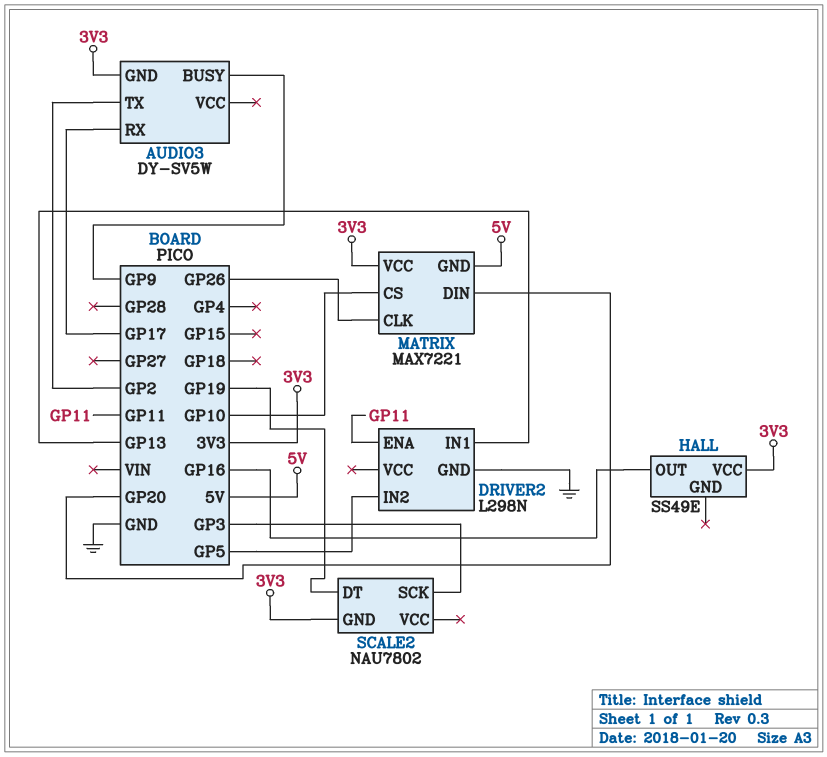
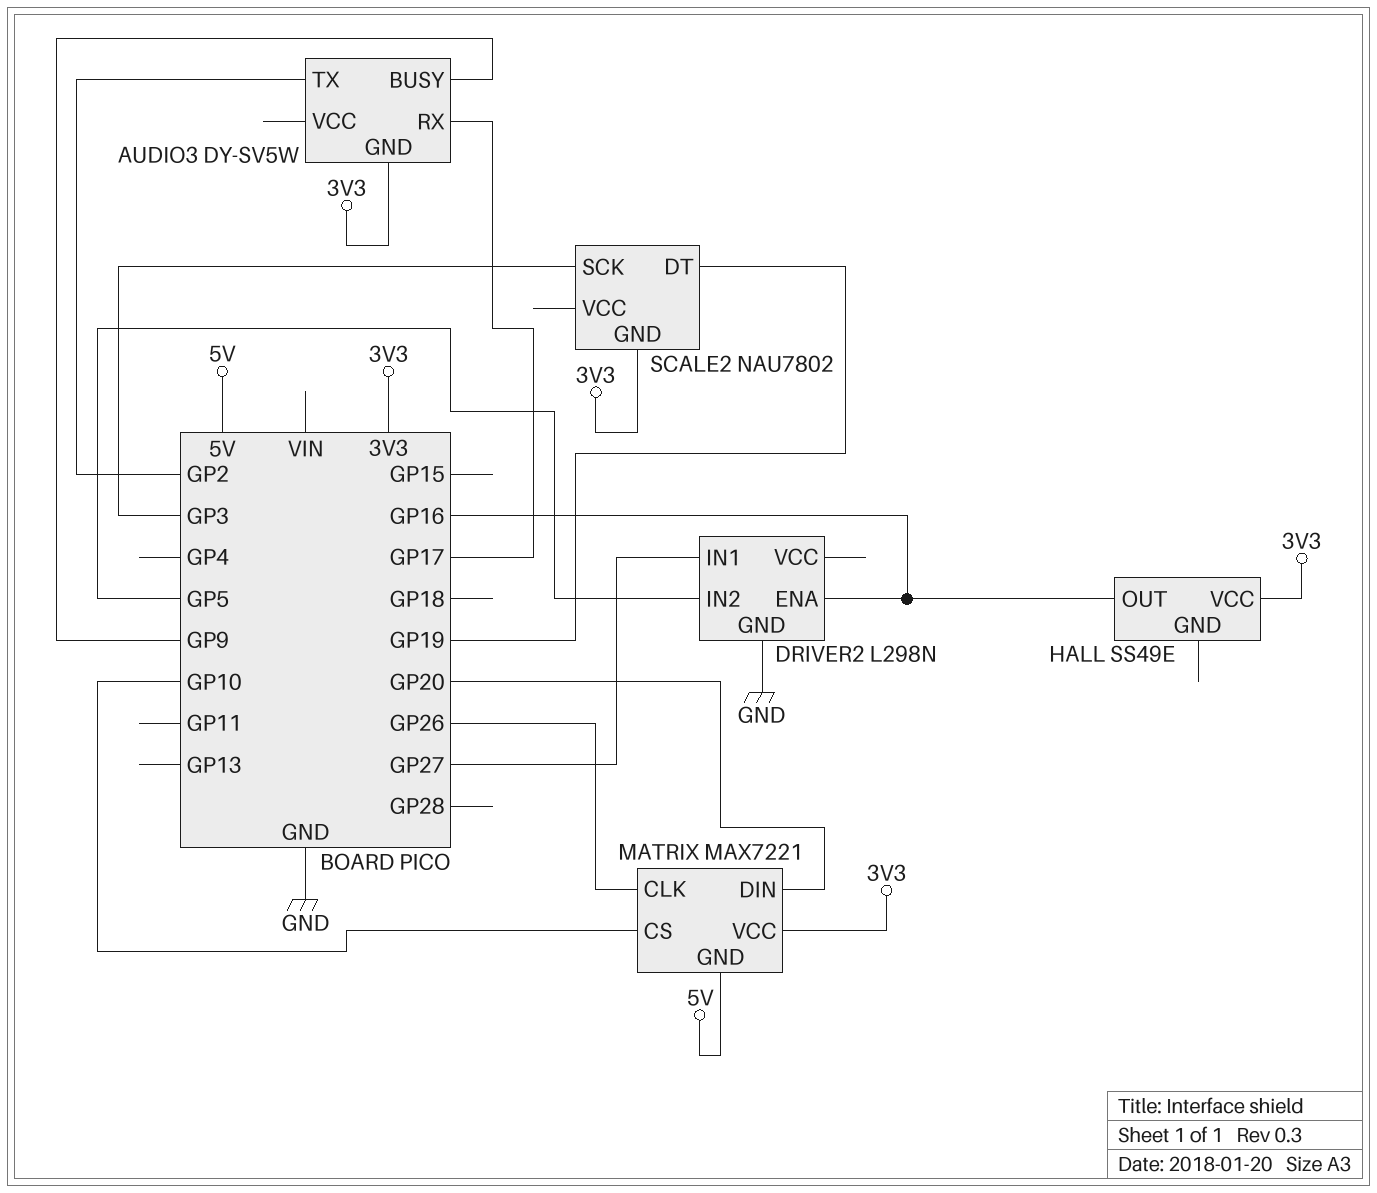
DRIVER2 pin ENA: GP11 -> GP16
DRIVER2 pin IN1: GP13 -> GP27

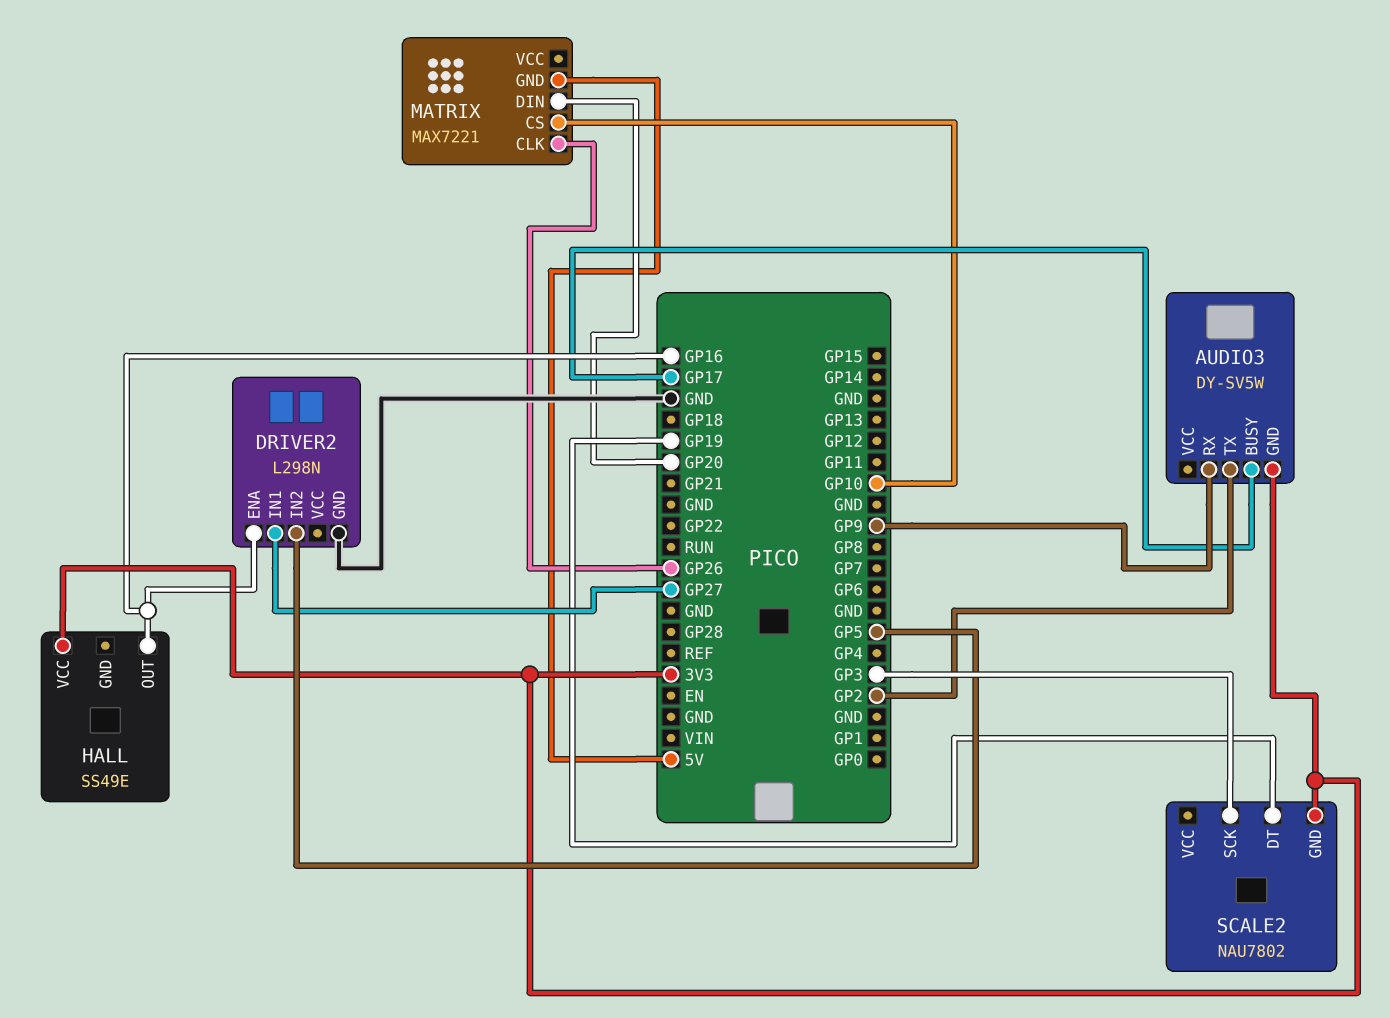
AUDIO3 pin BUSY: GP9 -> GP17
AUDIO3 pin RX: GP17 -> GP9
MATRIX pin VCC: 3V3 -> none

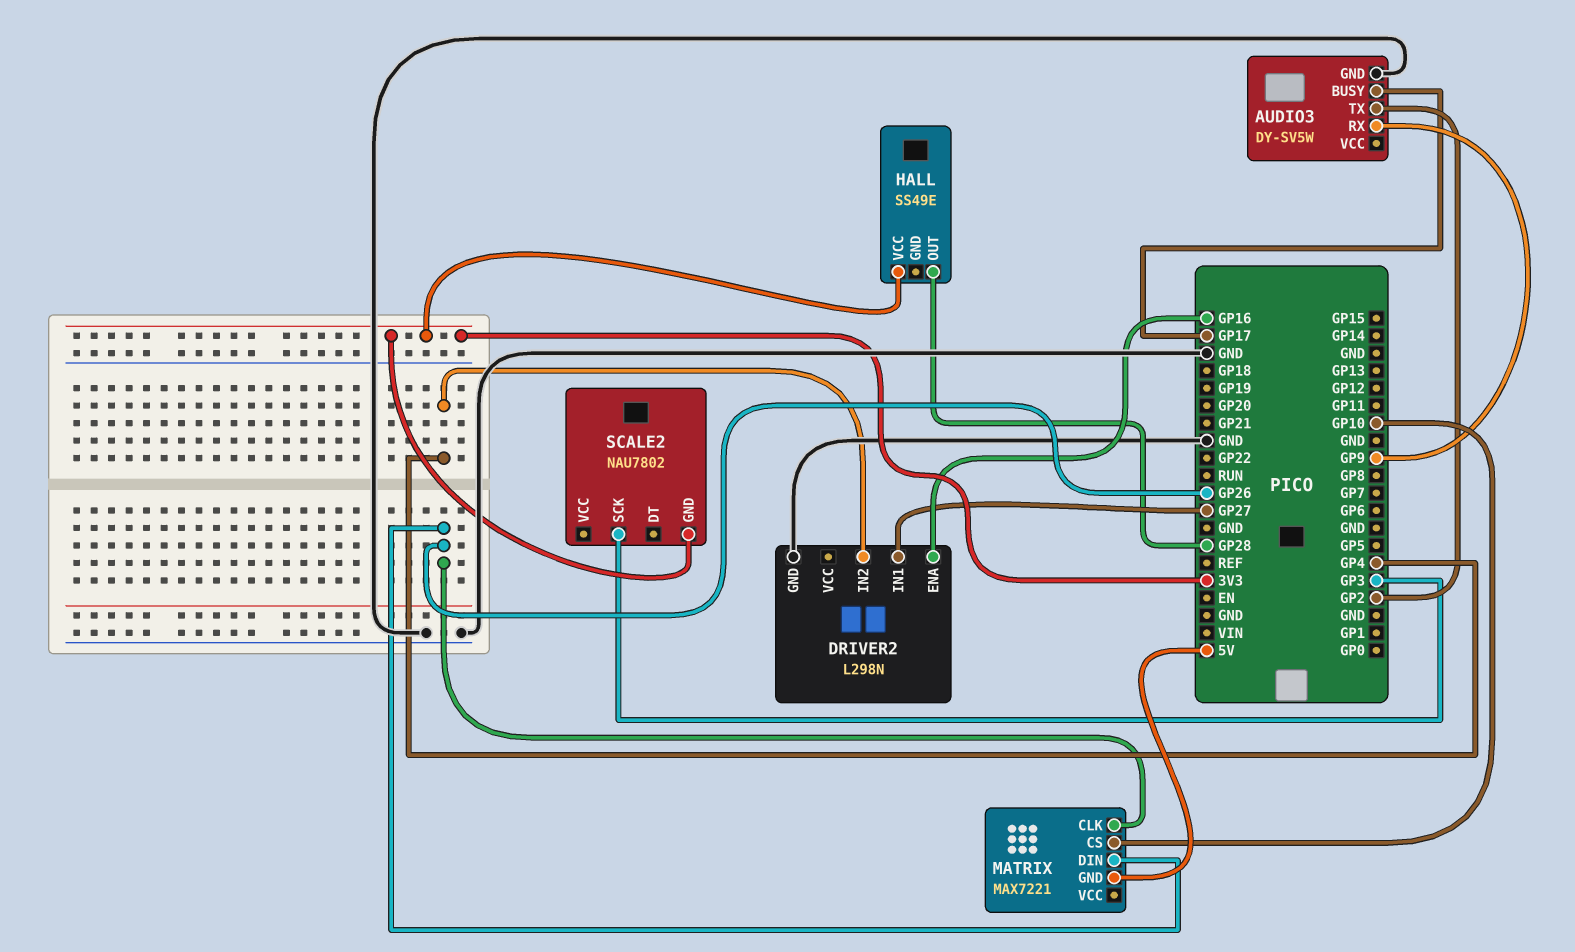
AUDIO3 pin GND: 3V3 -> GND
DRIVER2 pin IN2: GP5 -> GP4
HALL pin OUT: GP16 -> GP28
MATRIX pin DIN: GP20 -> GP26
SCALE2 pin DT: GP19 -> none

